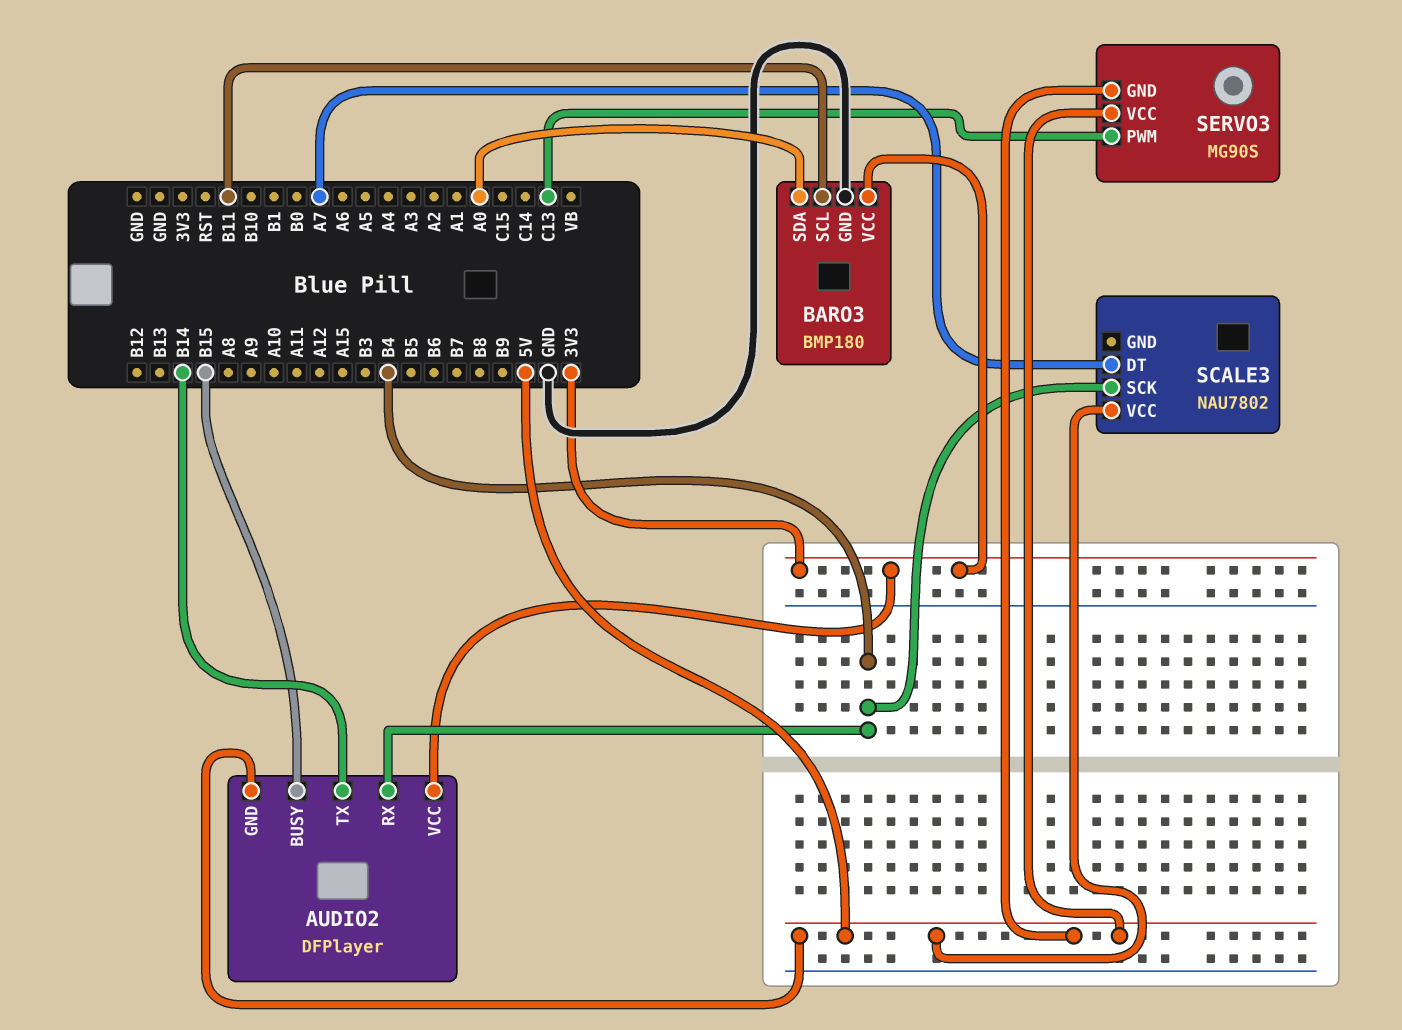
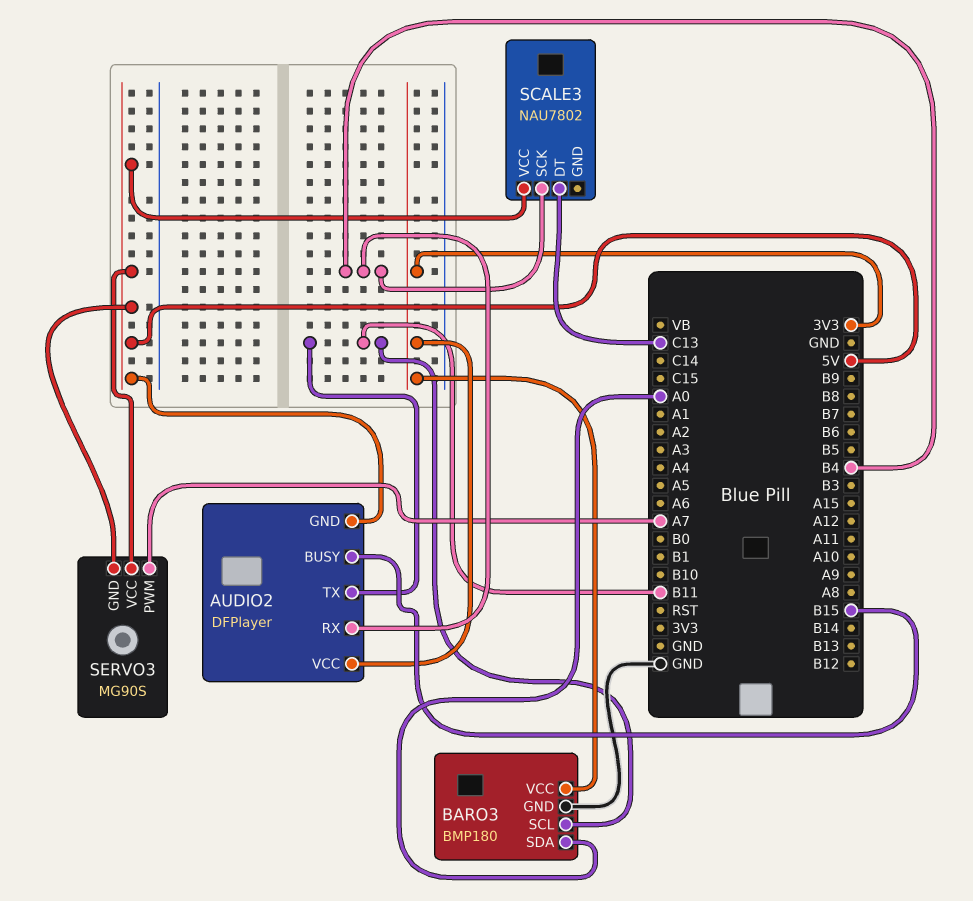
AUDIO2 pin TX: B14 -> B11
SCALE3 pin DT: A7 -> C13
SERVO3 pin PWM: C13 -> A7

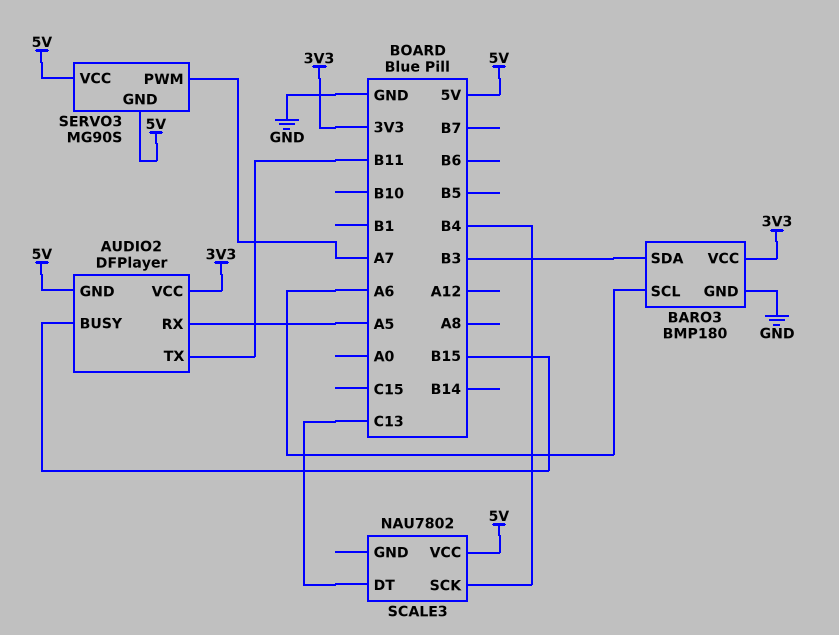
AUDIO2 pin RX: B4 -> A5
BARO3 pin SCL: B11 -> A6
BARO3 pin SDA: A0 -> B3

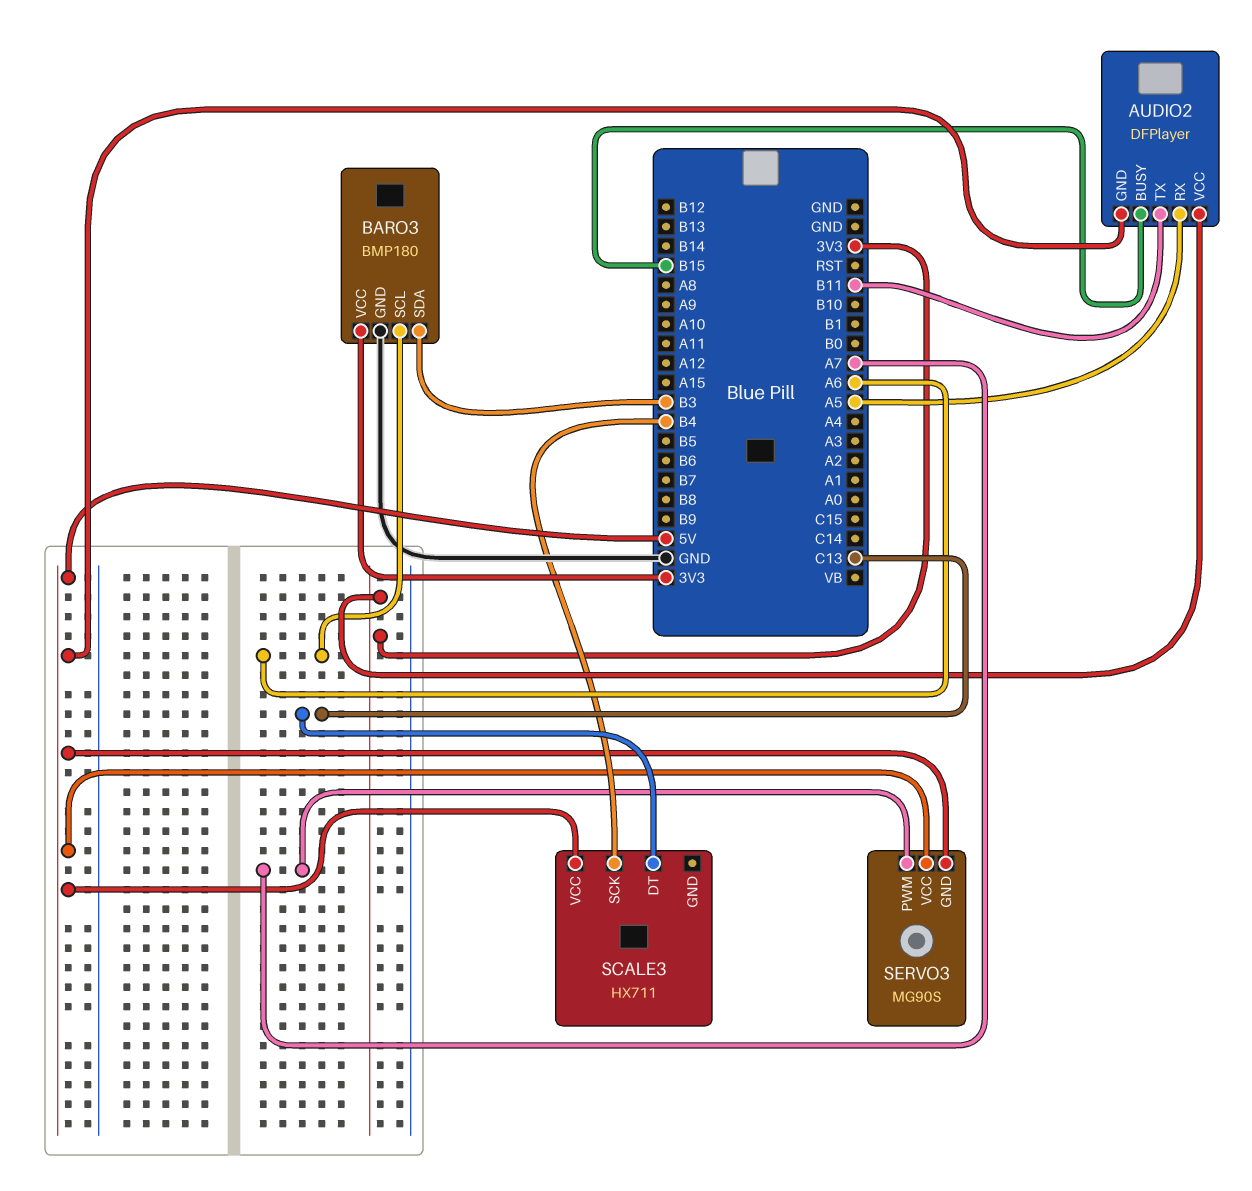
SCALE3: NAU7802 -> HX711

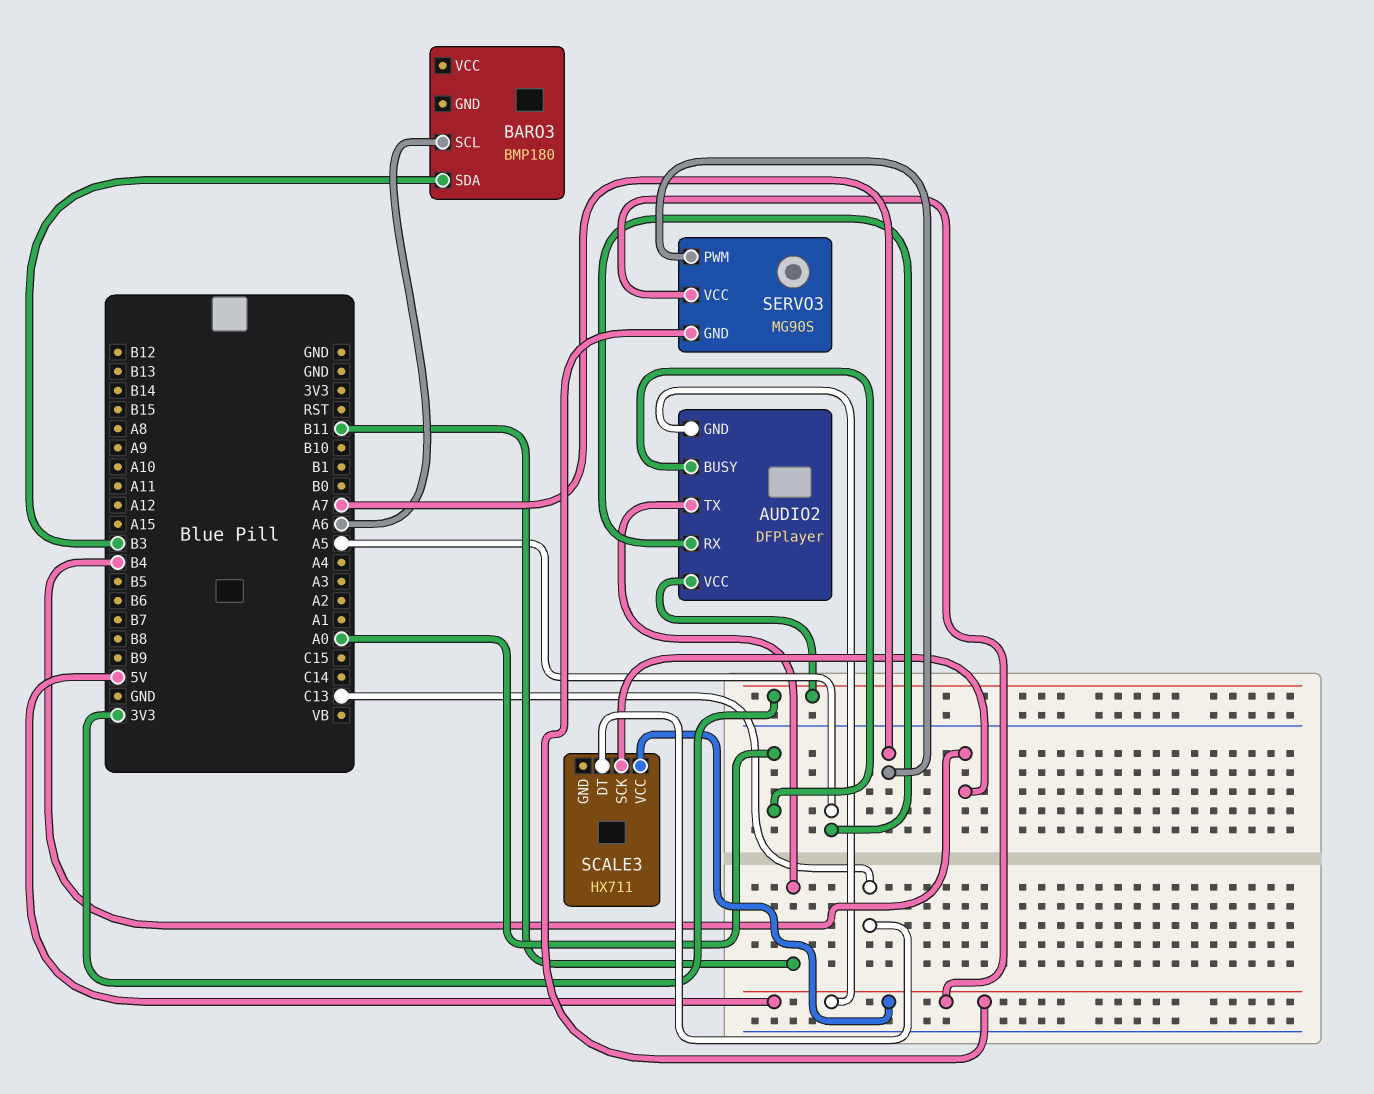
AUDIO2 pin BUSY: B15 -> A0
BARO3 pin GND: GND -> none
BARO3 pin VCC: 3V3 -> none

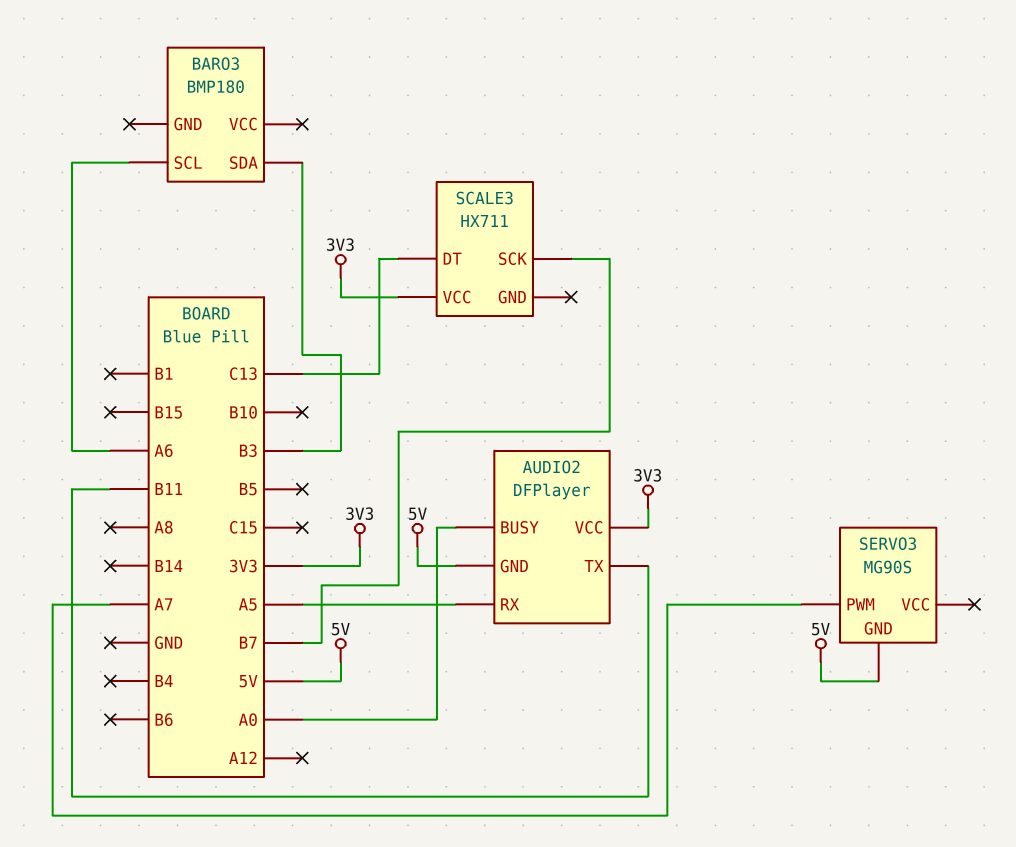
SCALE3 pin SCK: B4 -> B7
SCALE3 pin VCC: 5V -> 3V3
SERVO3 pin VCC: 5V -> none

